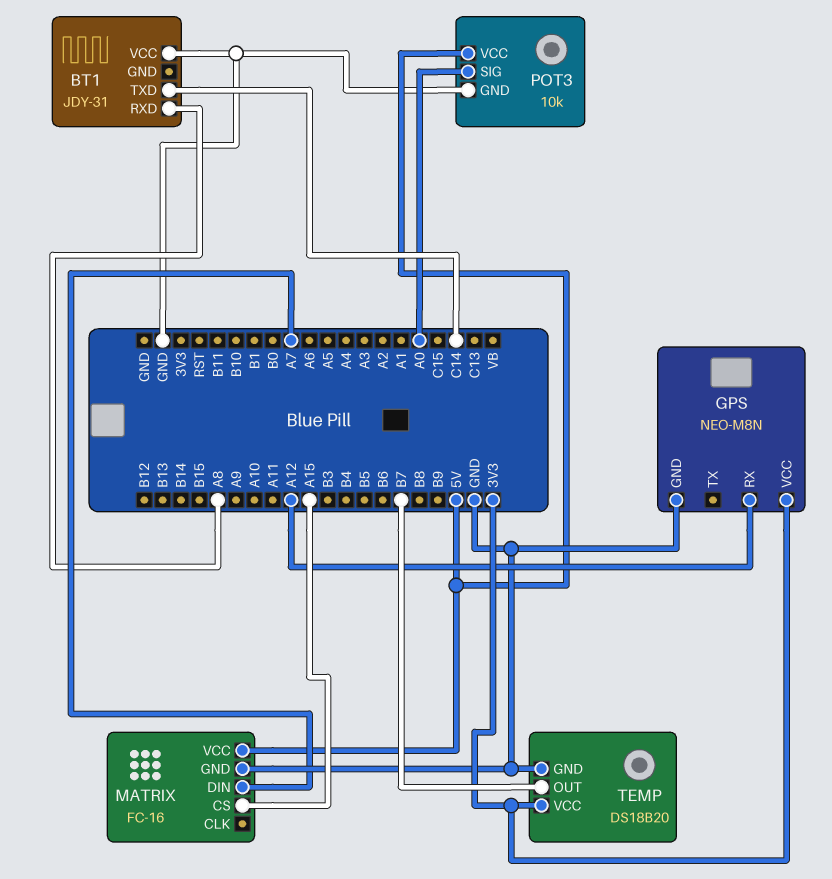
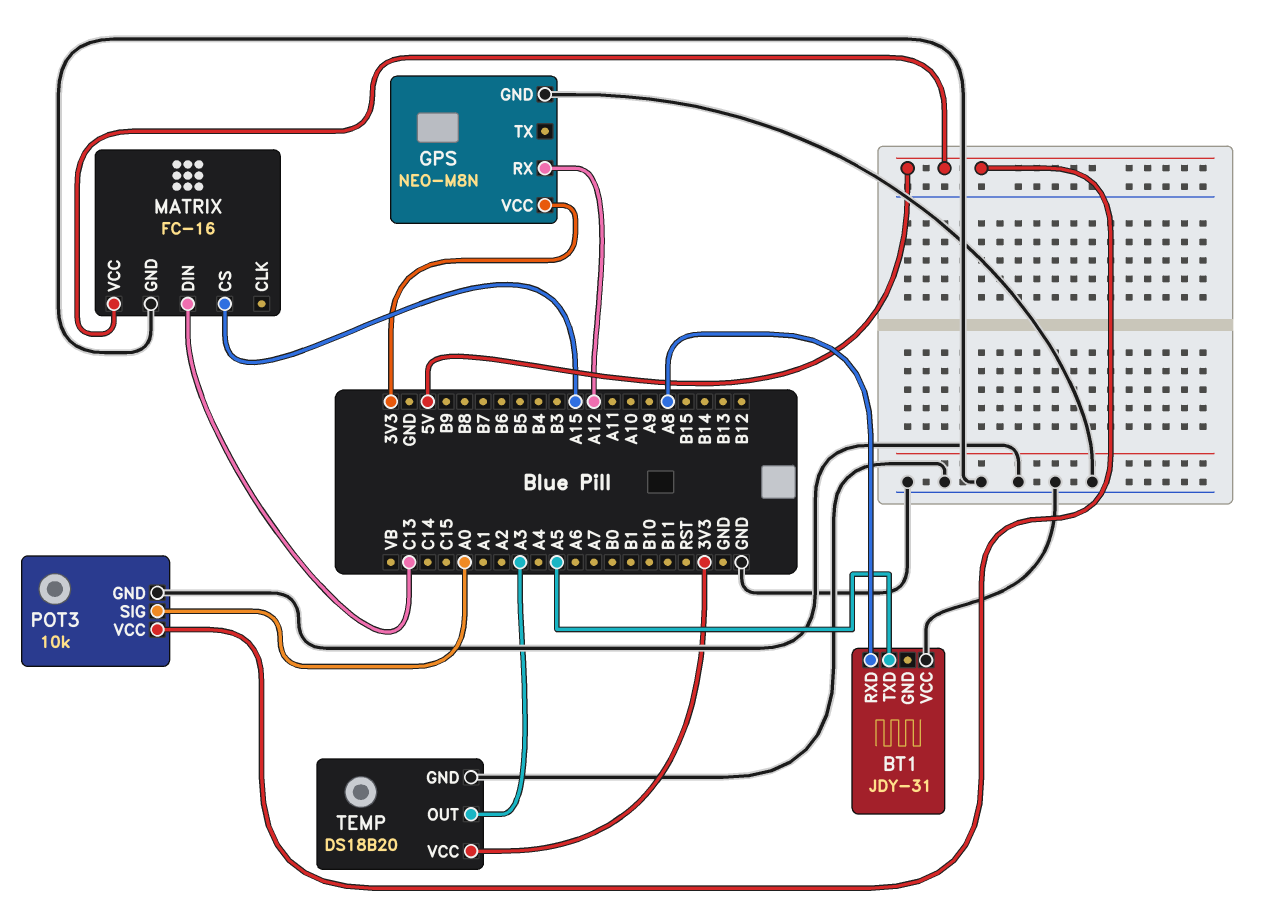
BT1 pin TXD: C14 -> A5
MATRIX pin DIN: A7 -> C13
TEMP pin OUT: B7 -> A3

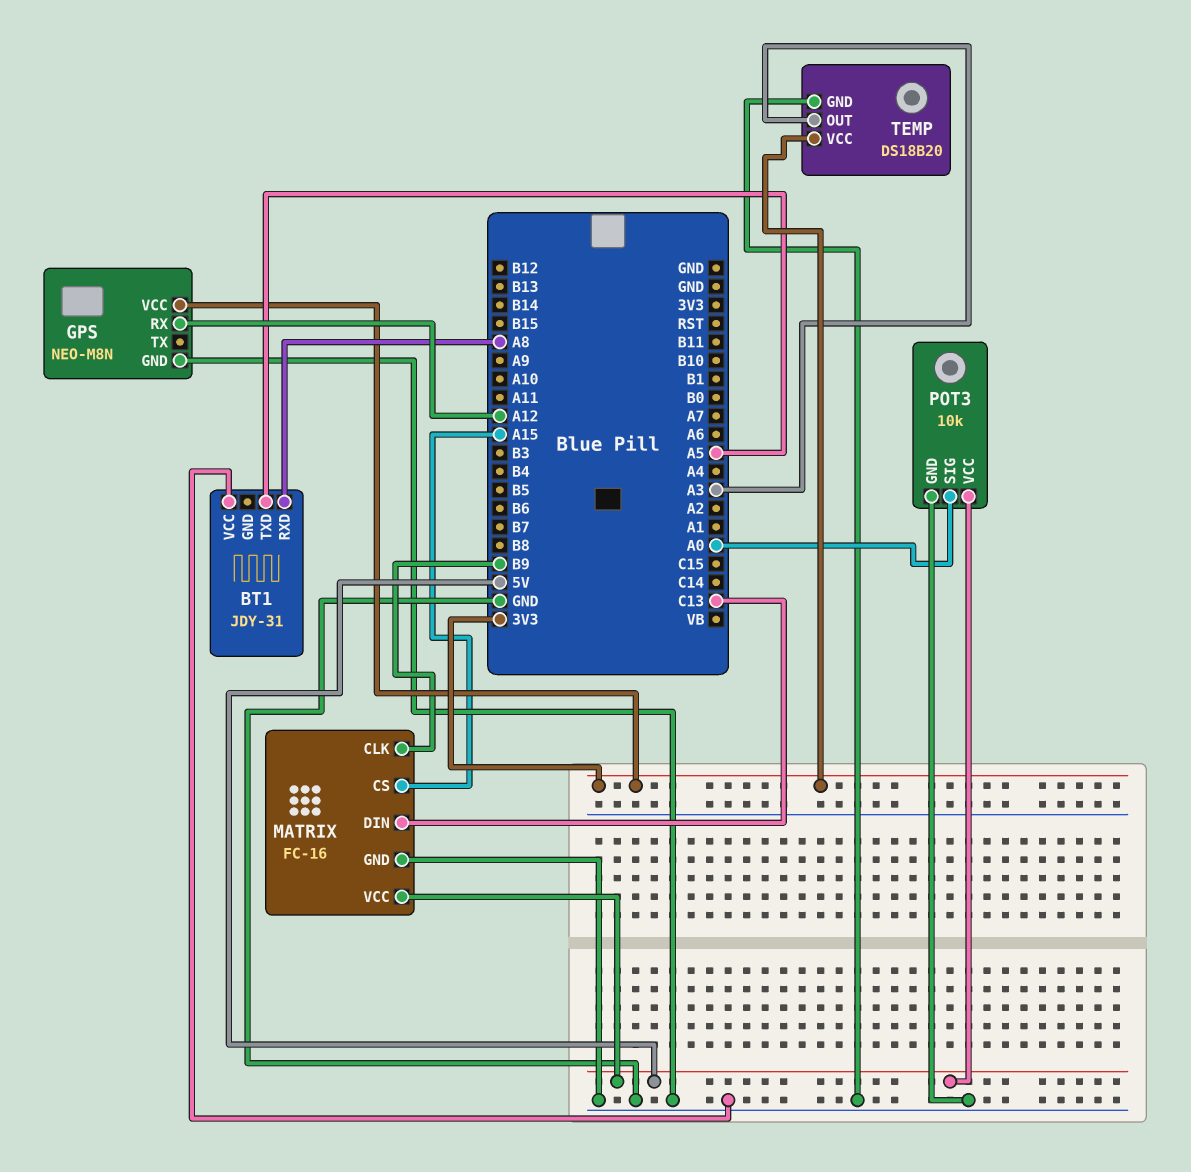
MATRIX pin CLK: none -> B9

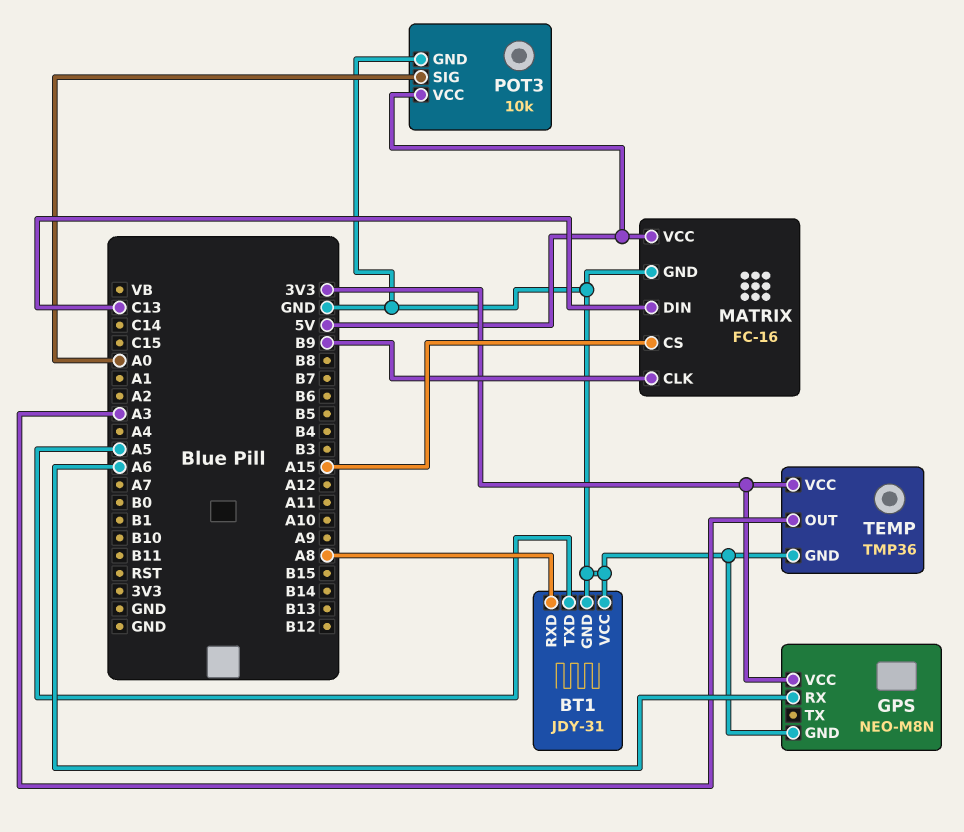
BT1 pin GND: none -> GND
GPS pin RX: A12 -> A6
TEMP: DS18B20 -> TMP36

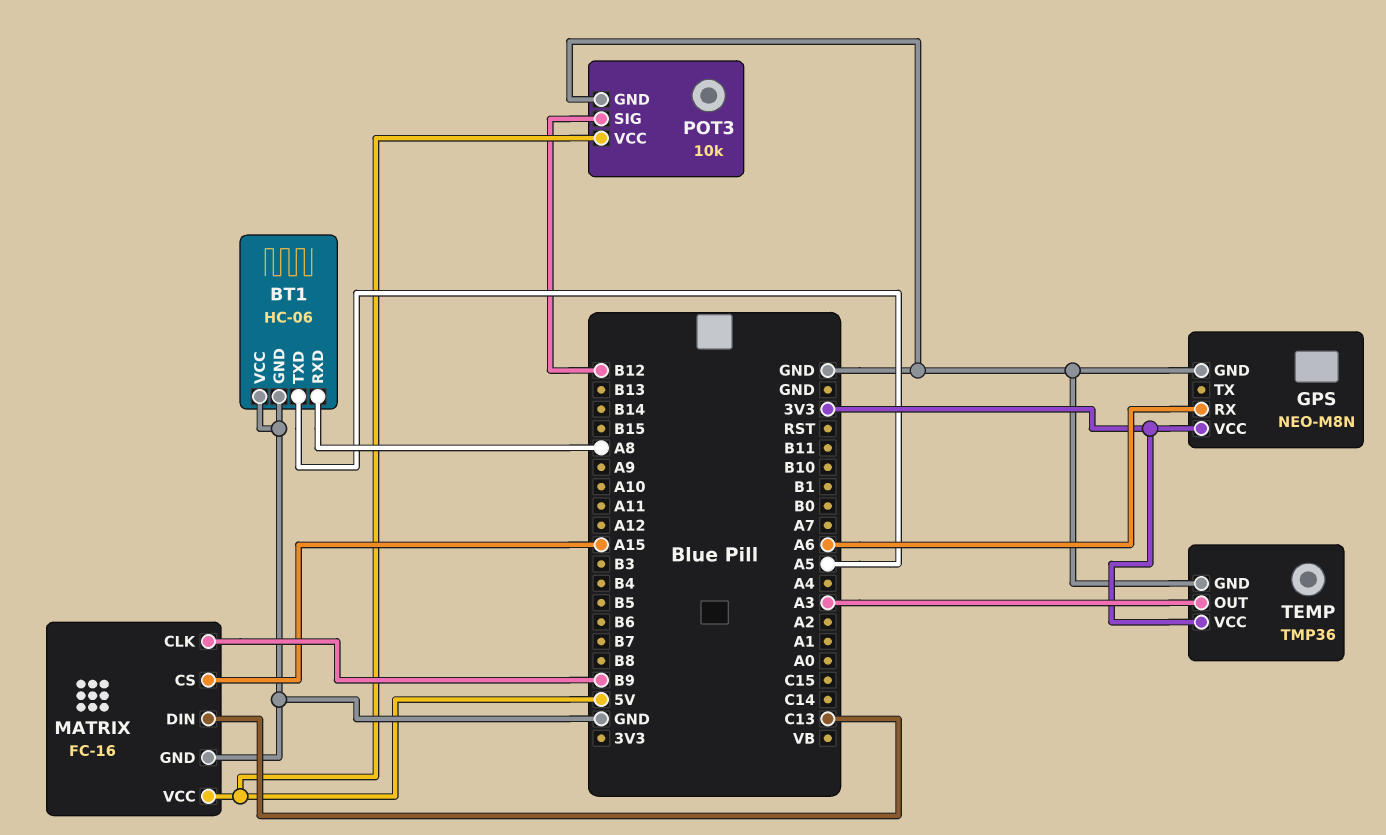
BT1: JDY-31 -> HC-06
POT3 pin SIG: A0 -> B12

